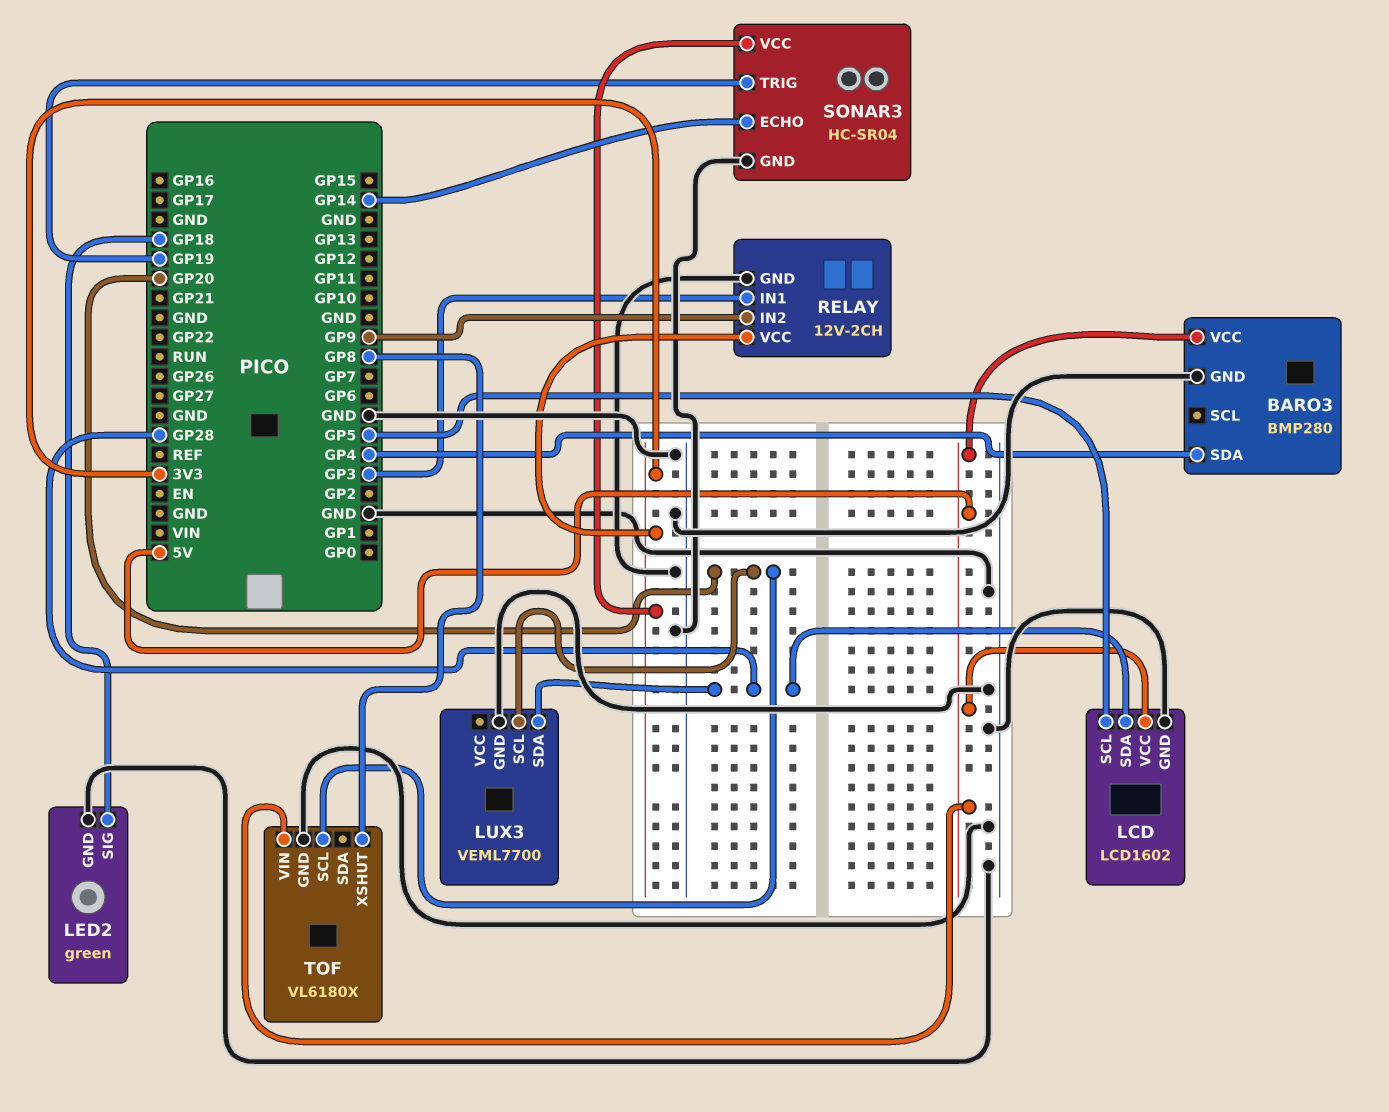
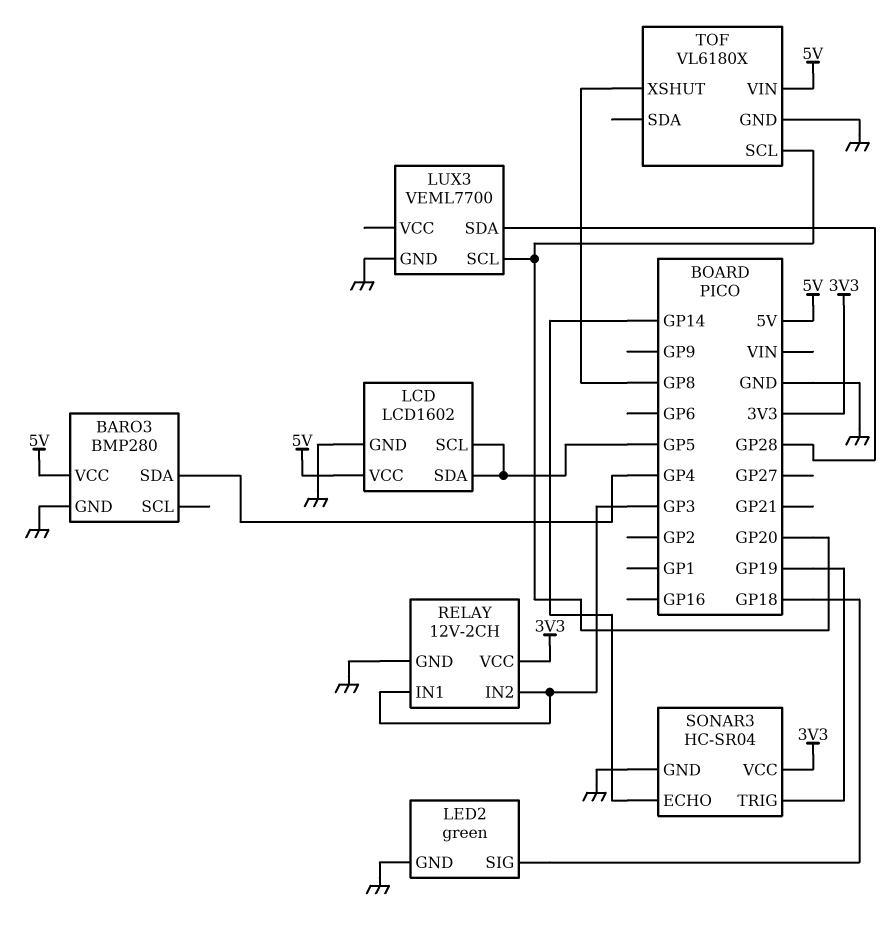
LCD pin SDA: GP28 -> GP5
RELAY pin IN2: GP9 -> GP3

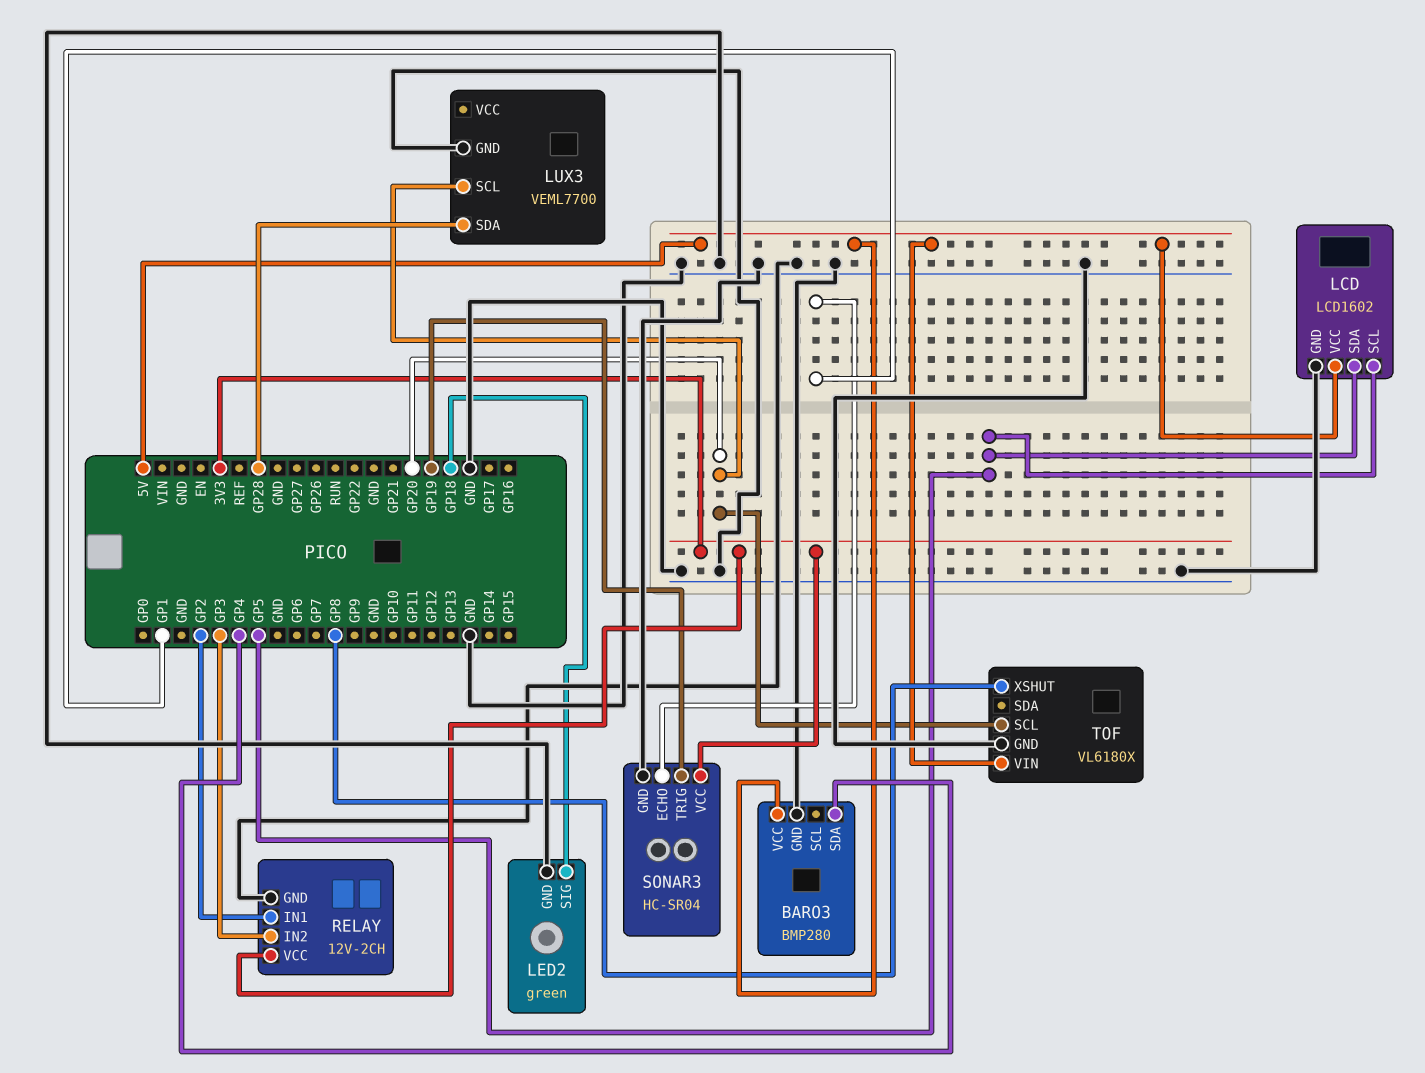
RELAY pin IN1: GP3 -> GP2
SONAR3 pin ECHO: GP14 -> GP1

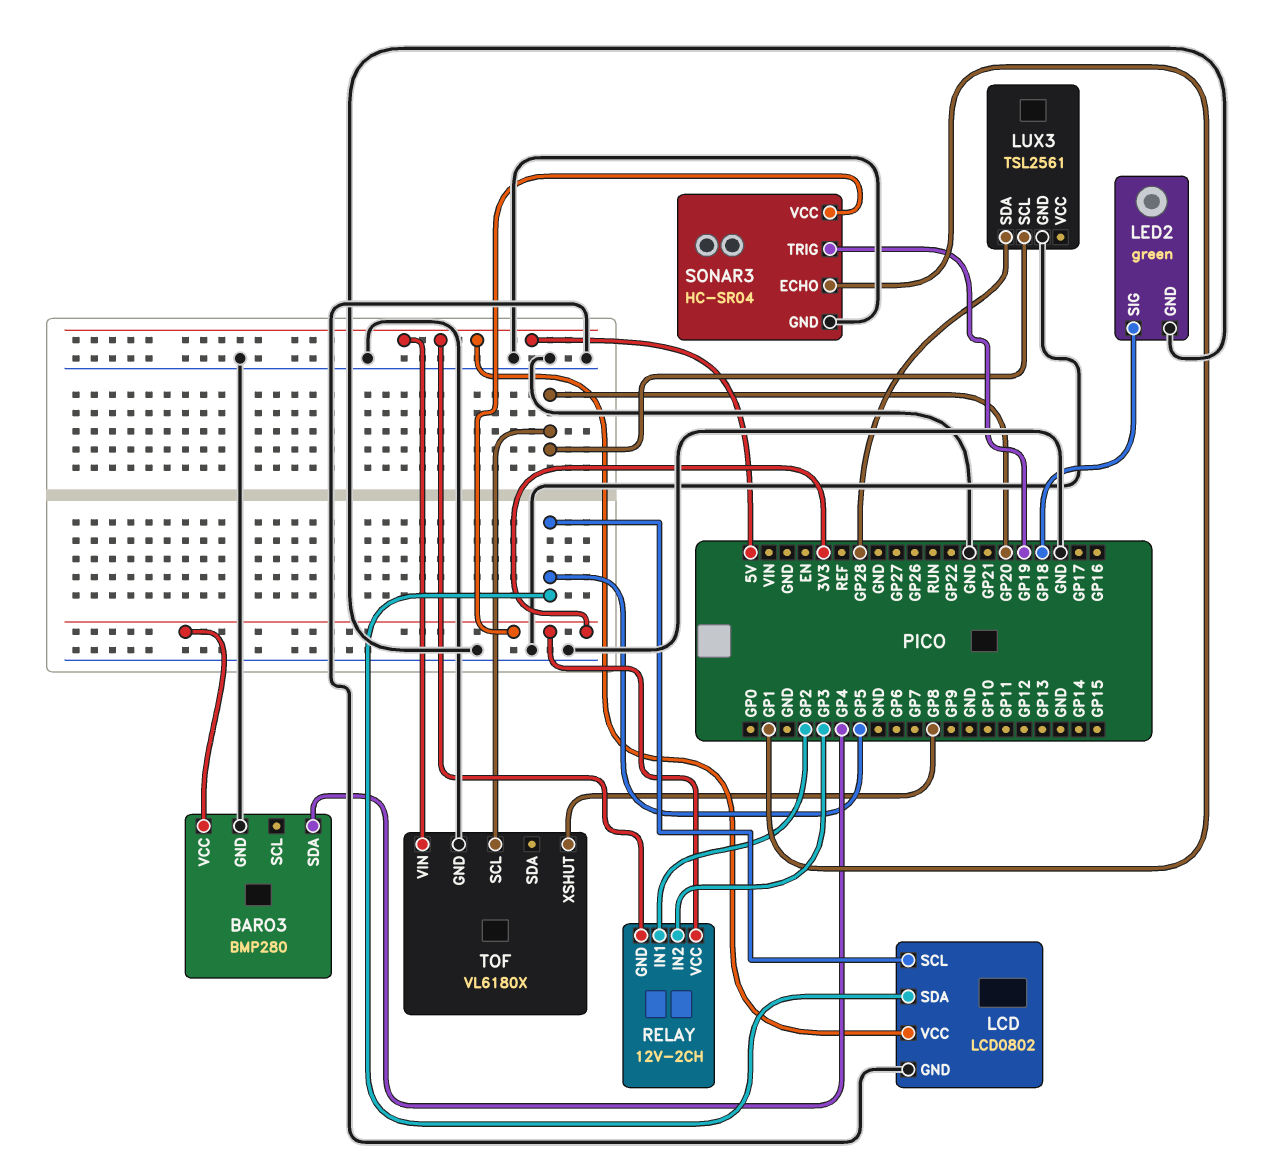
BARO3 pin VCC: 5V -> 3V3
LCD: LCD1602 -> LCD0802
LUX3: VEML7700 -> TSL2561
RELAY pin GND: GND -> 5V

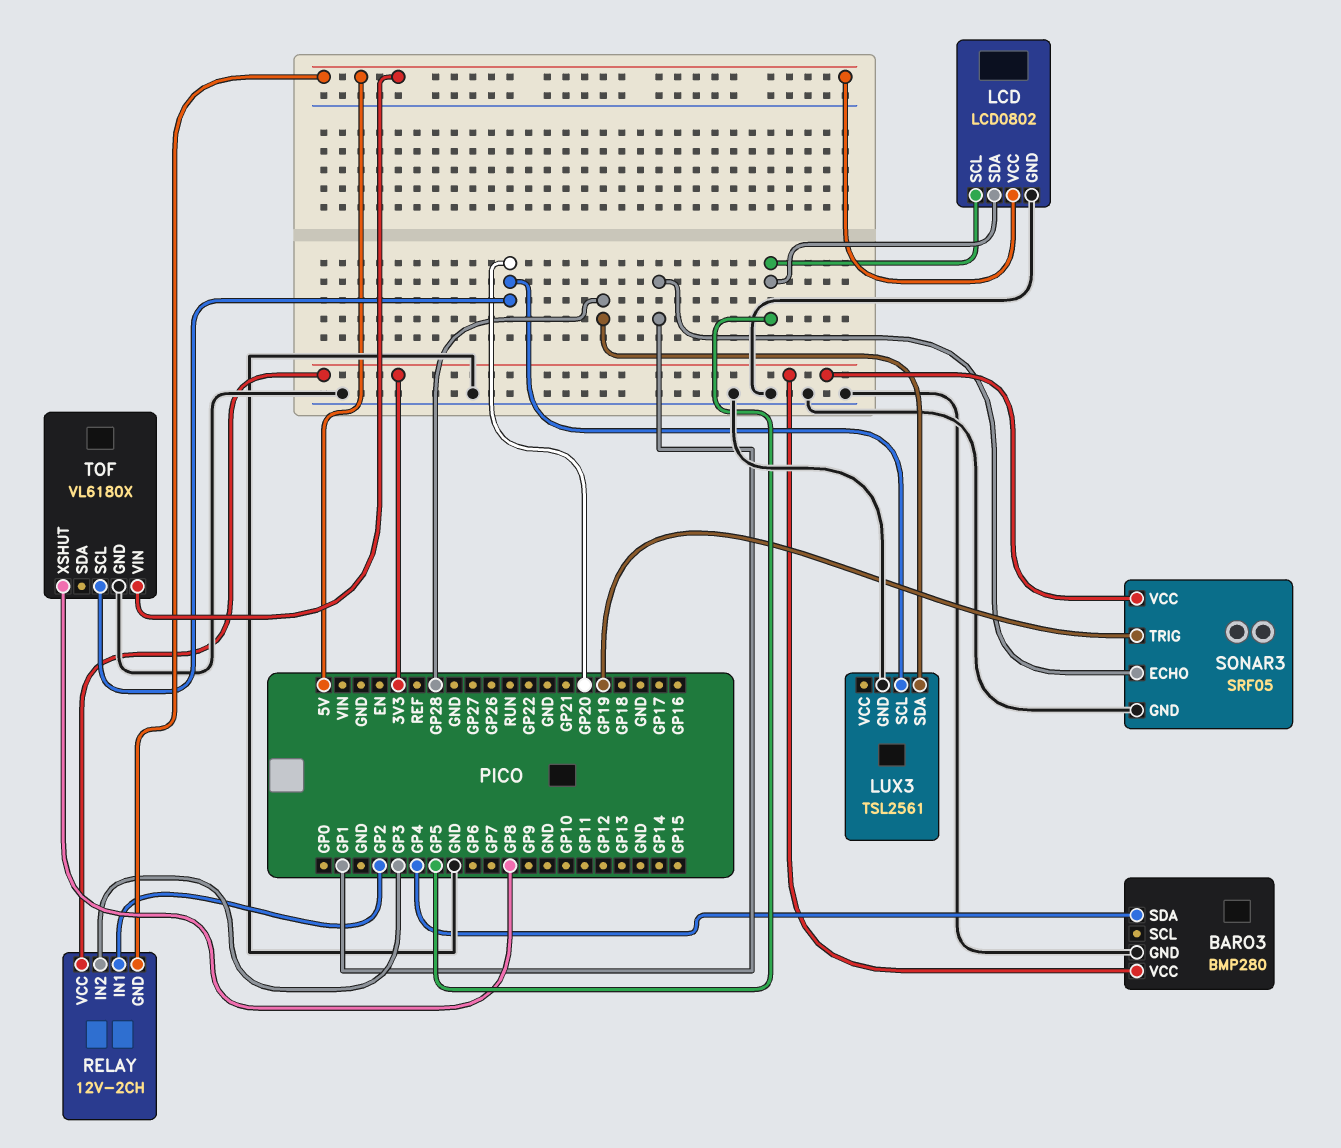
LED2: green -> none
LED2 pin GND: GND -> none
LED2 pin SIG: GP18 -> none
SONAR3: HC-SR04 -> SRF05

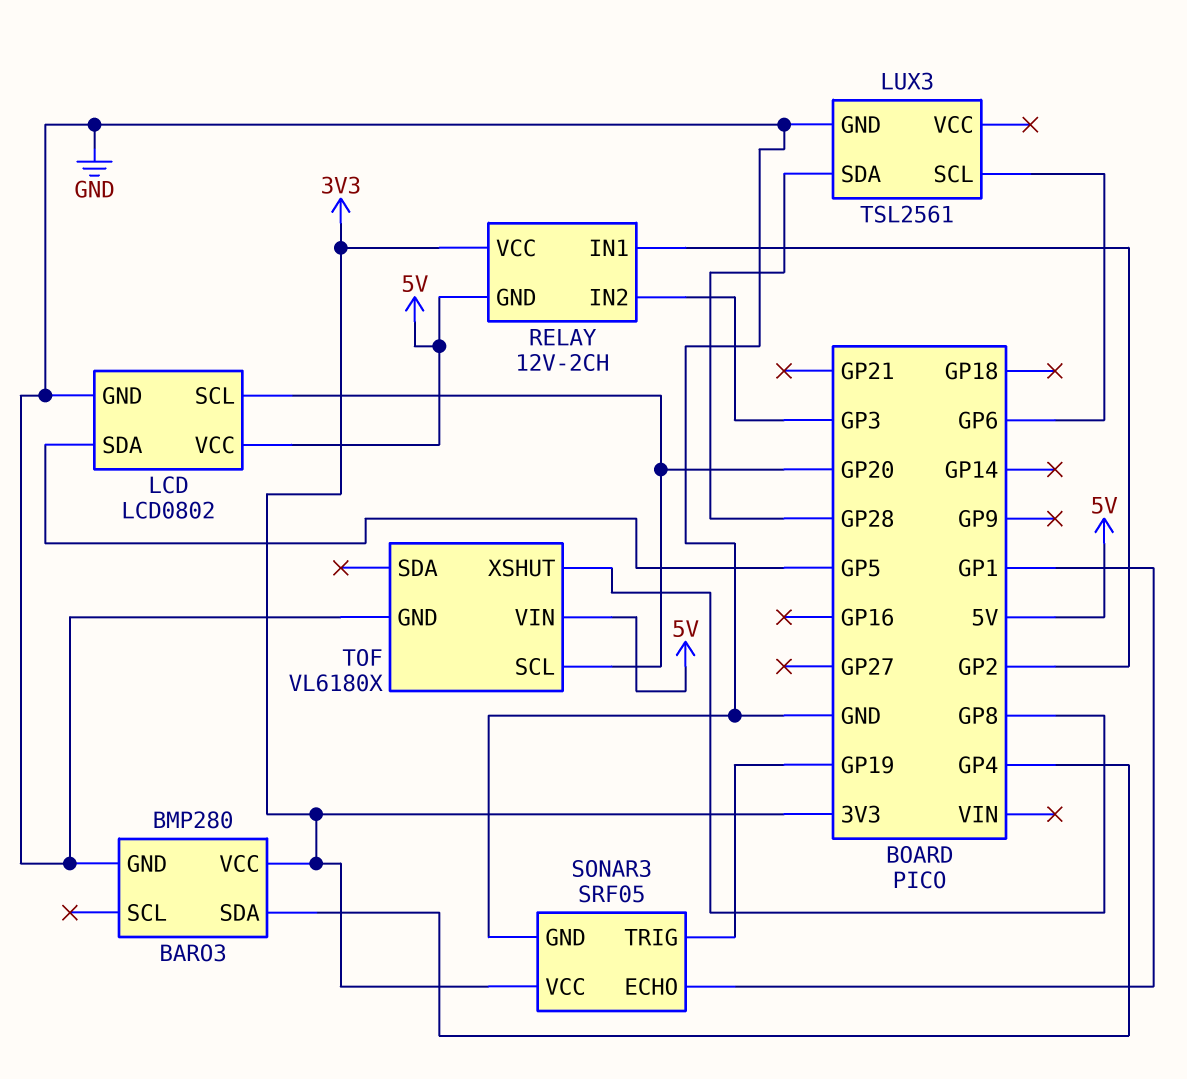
LCD pin SCL: GP5 -> GP20
LUX3 pin SCL: GP20 -> GP6

